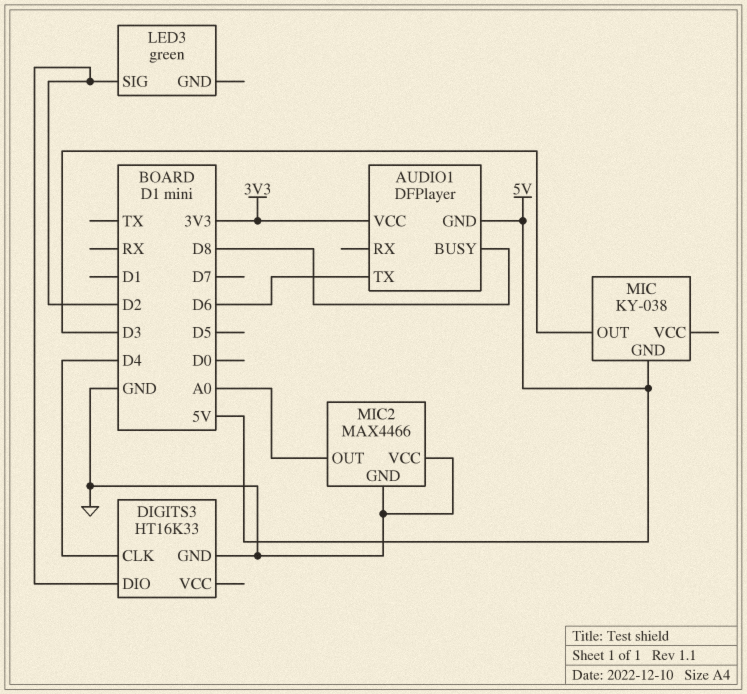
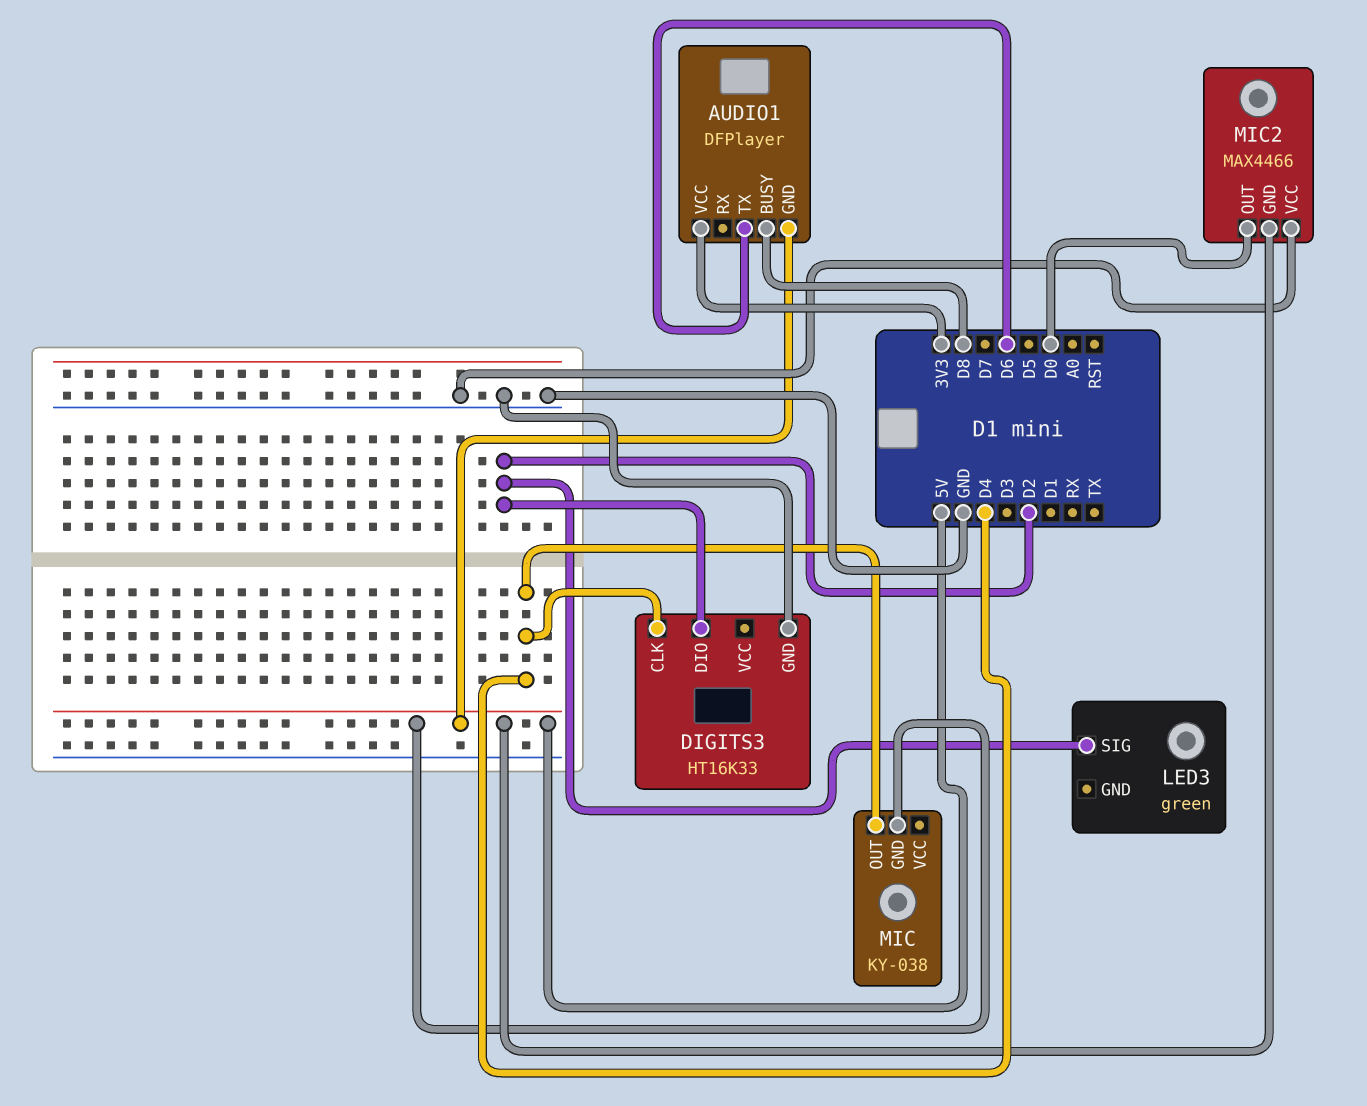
MIC pin OUT: D3 -> D4
MIC2 pin GND: GND -> 5V
MIC2 pin OUT: A0 -> D0

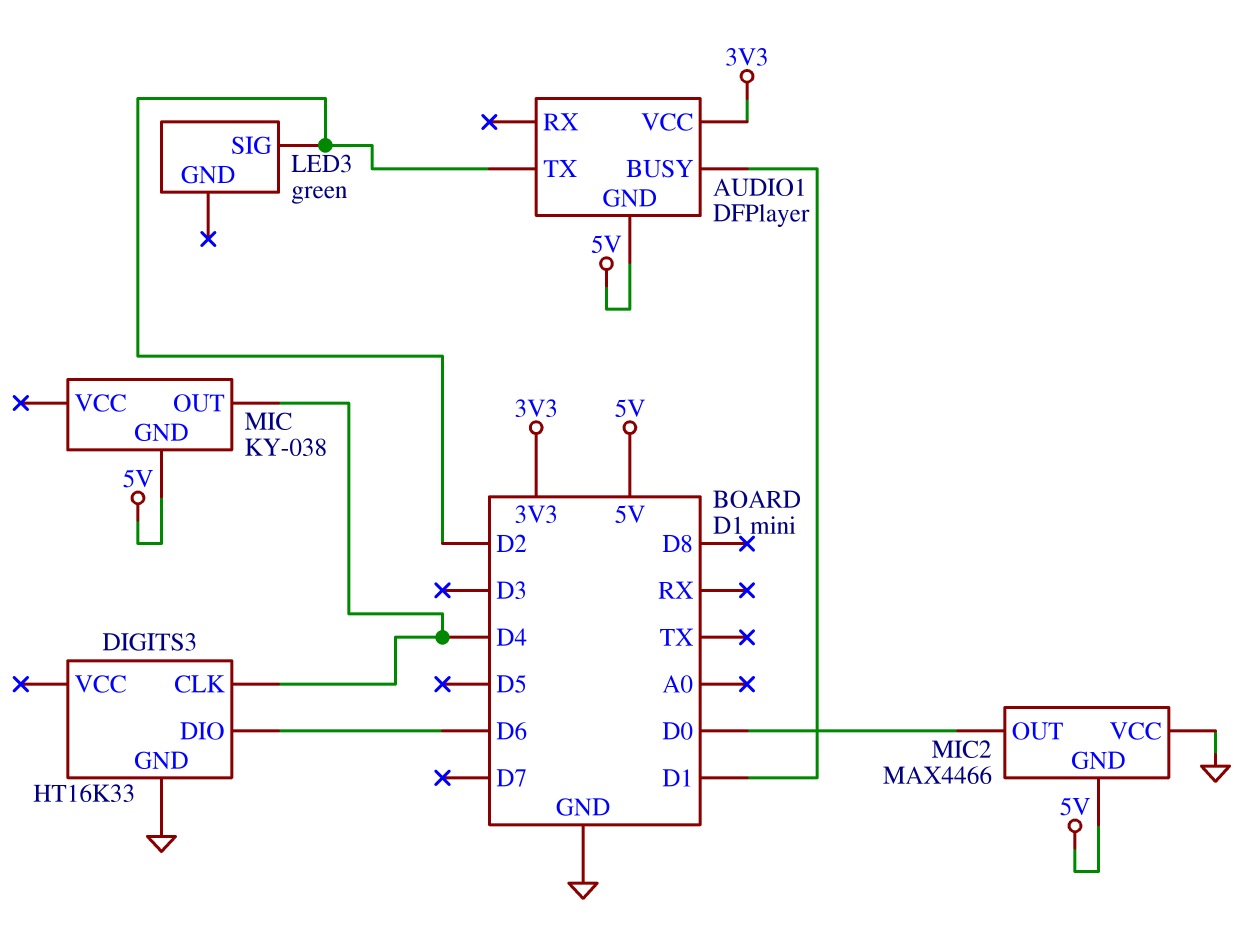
AUDIO1 pin BUSY: D8 -> D1
AUDIO1 pin TX: D6 -> D2
DIGITS3 pin DIO: D2 -> D6

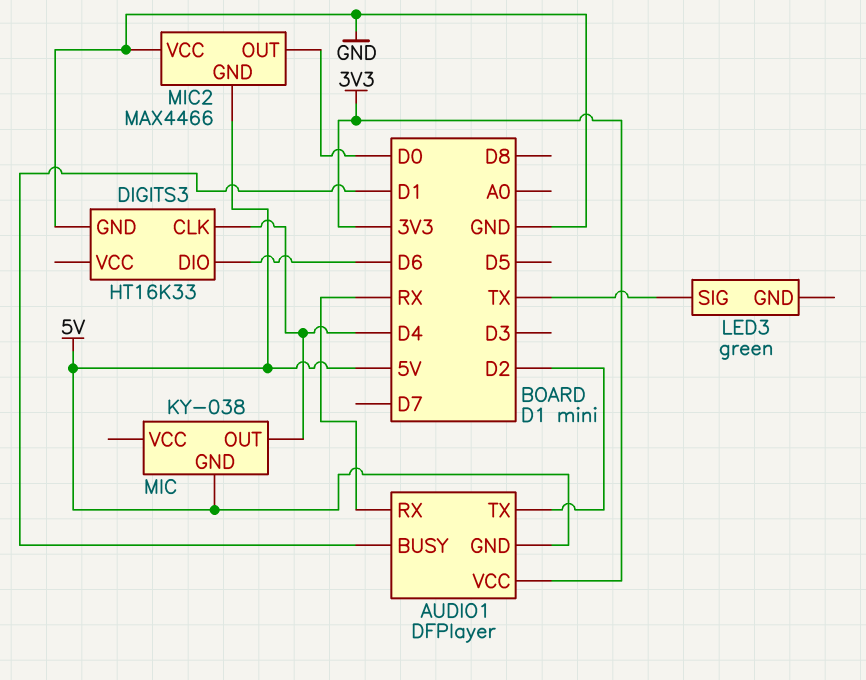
AUDIO1 pin RX: none -> RX
LED3 pin SIG: D2 -> TX

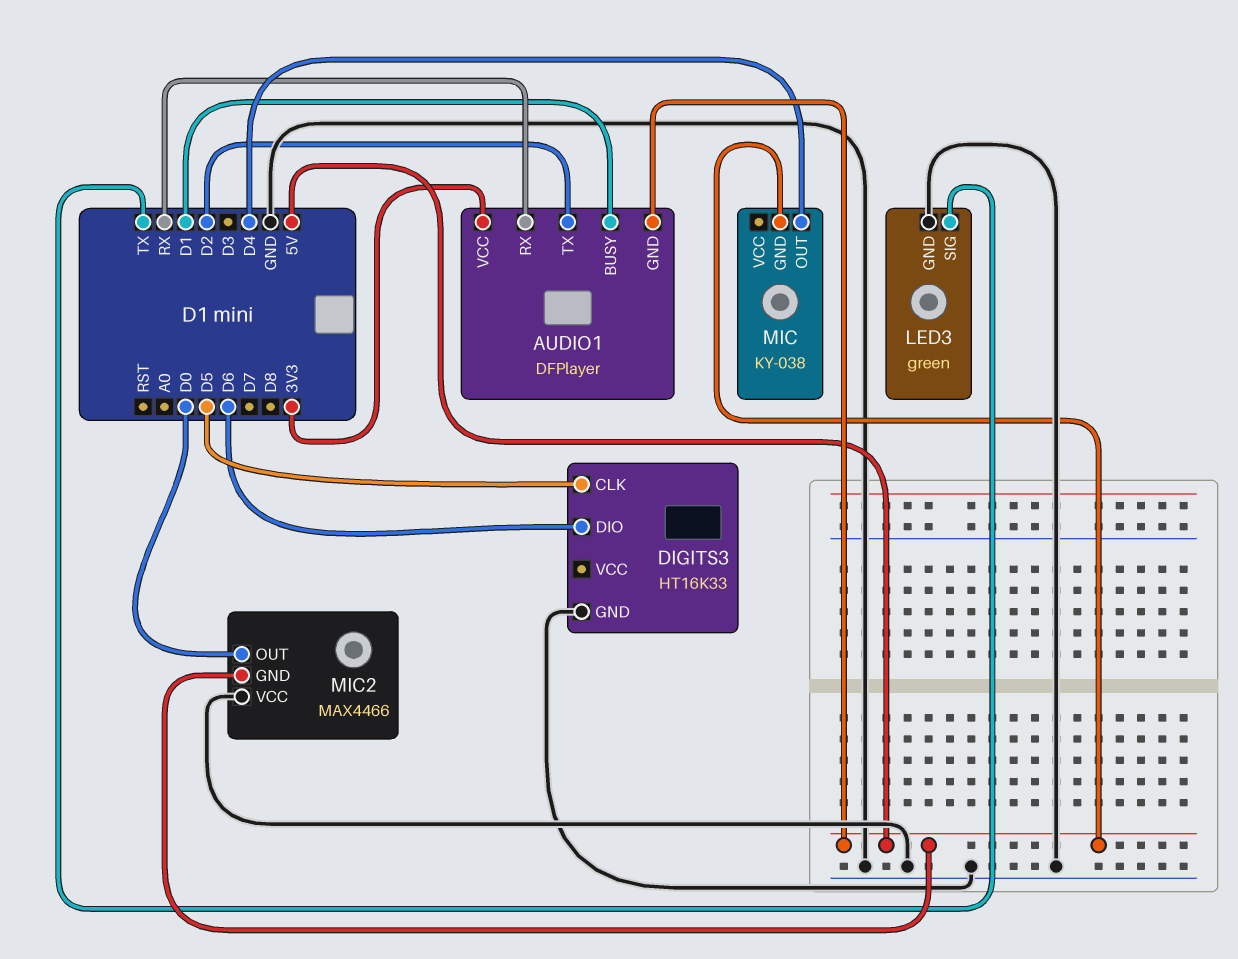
DIGITS3 pin CLK: D4 -> D5
LED3 pin GND: none -> GND

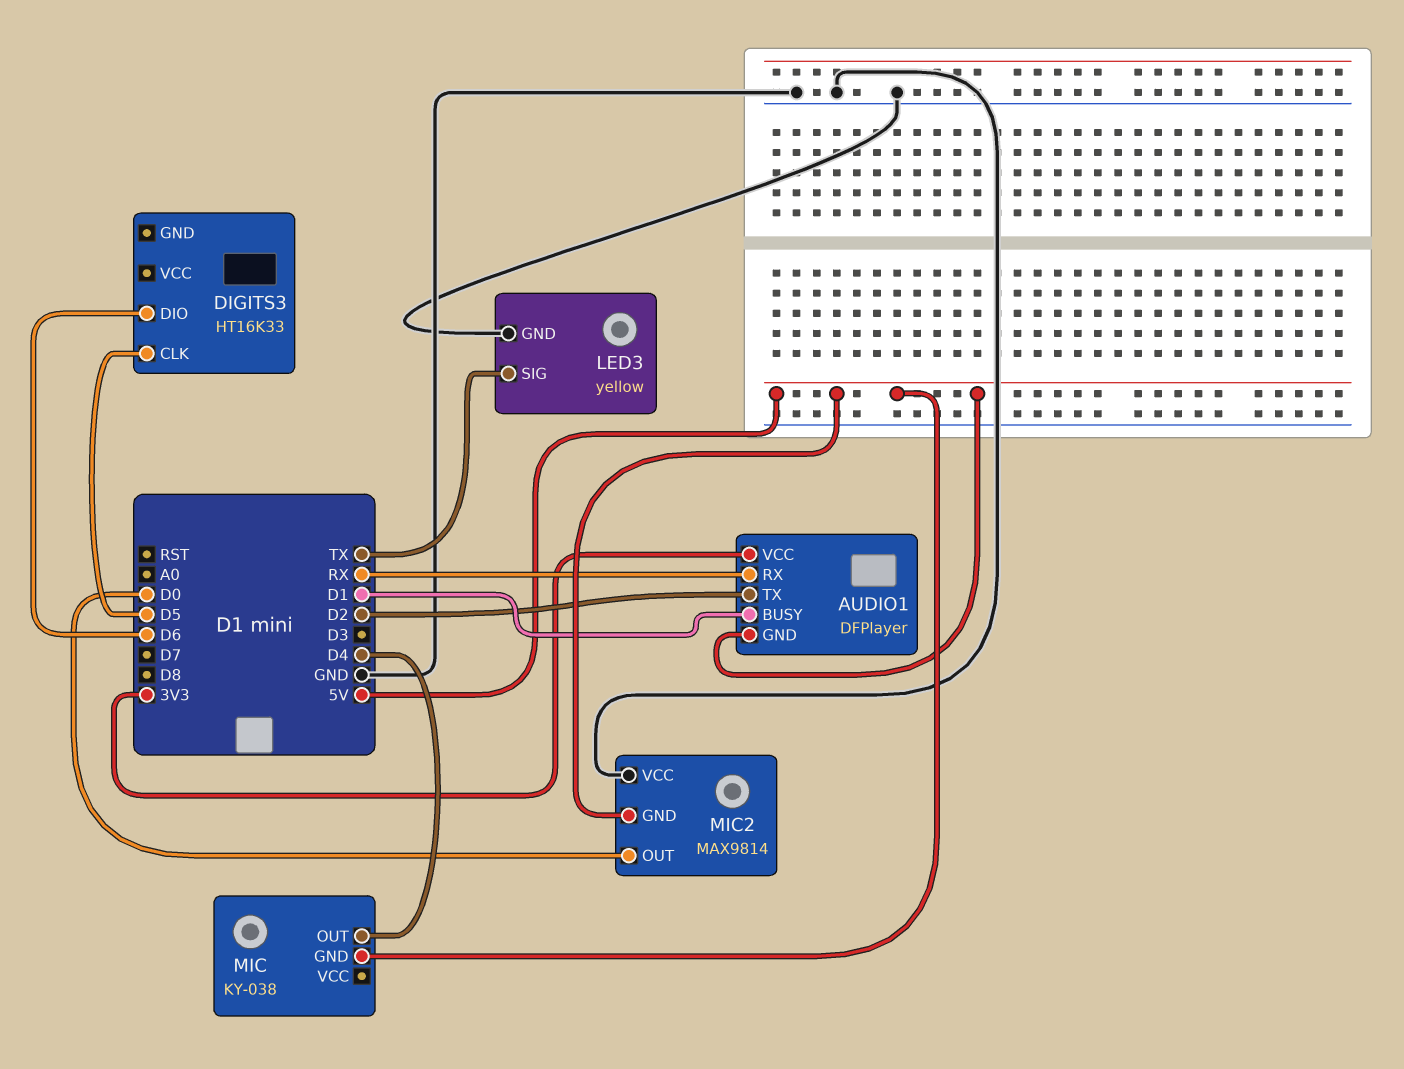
DIGITS3 pin GND: GND -> none
LED3: green -> yellow
MIC2: MAX4466 -> MAX9814

